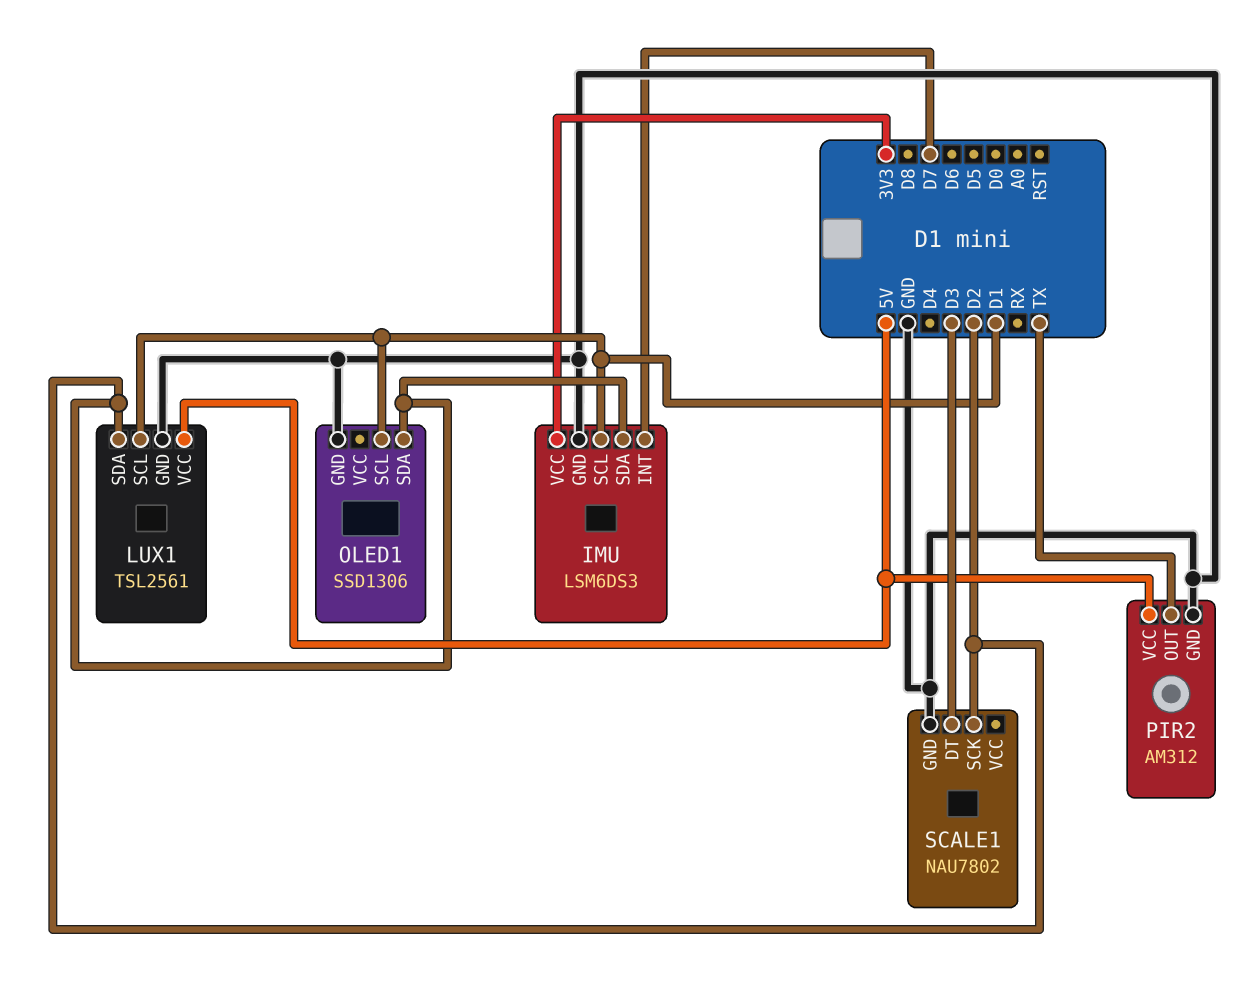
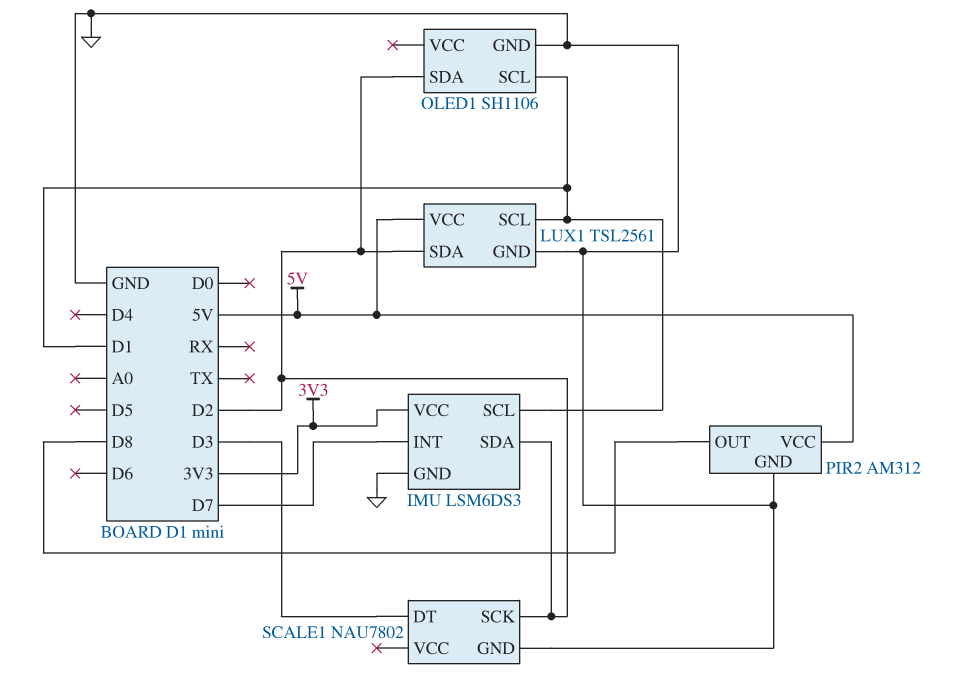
OLED1: SSD1306 -> SH1106
PIR2 pin OUT: TX -> D8

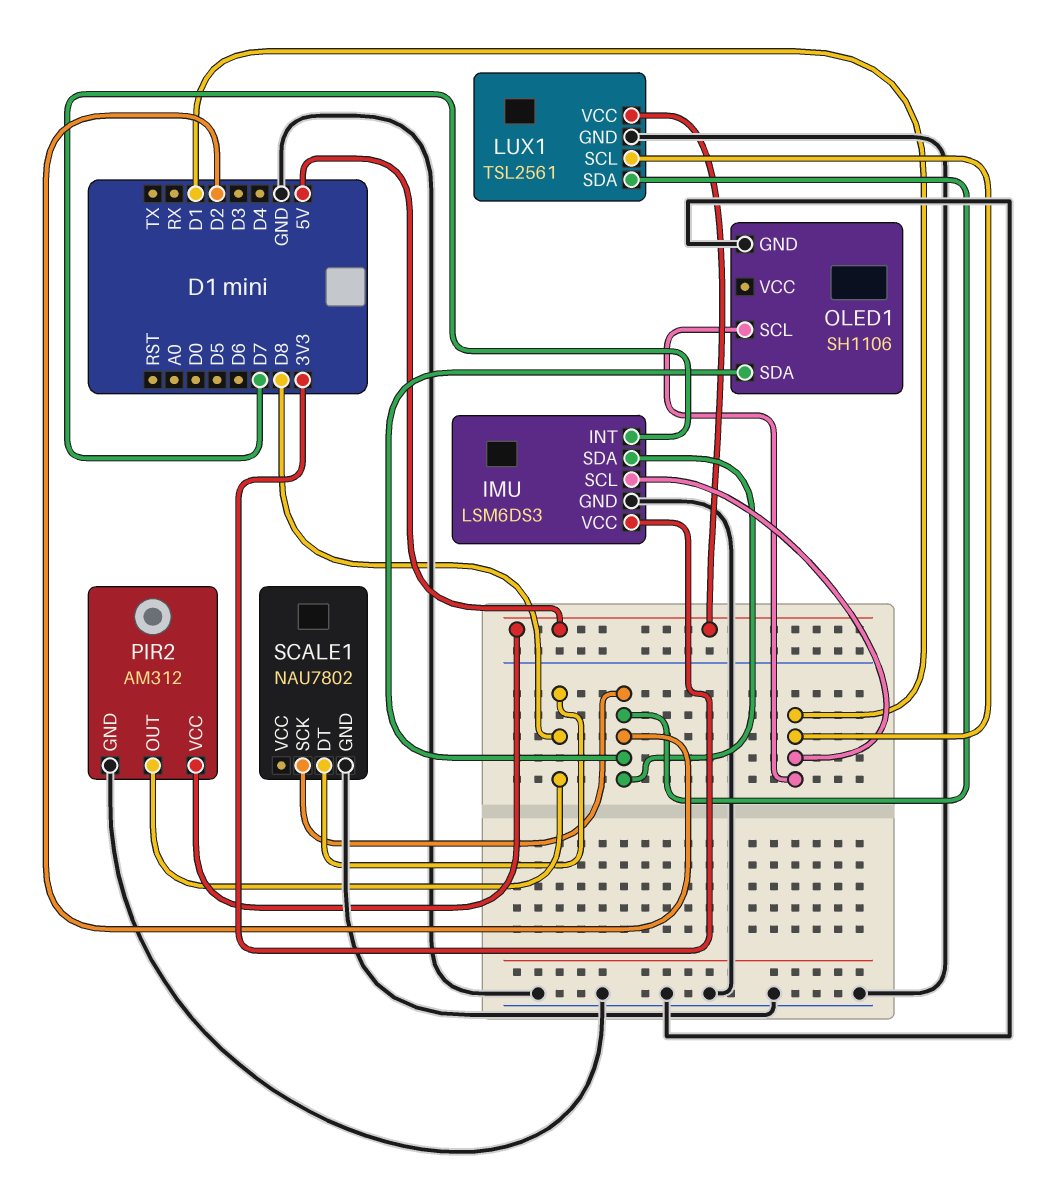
SCALE1 pin DT: D3 -> D8

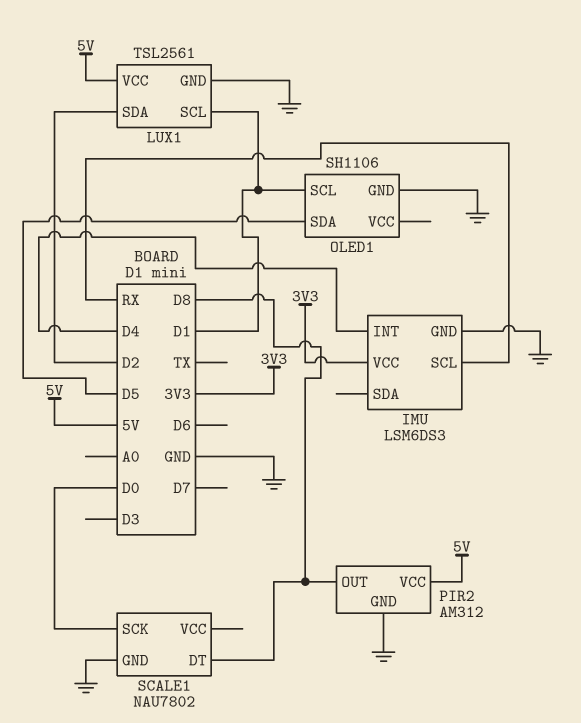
IMU pin INT: D7 -> D4
IMU pin SCL: D1 -> RX
IMU pin SDA: D2 -> none
OLED1 pin SDA: D2 -> D5
SCALE1 pin SCK: D2 -> D0

